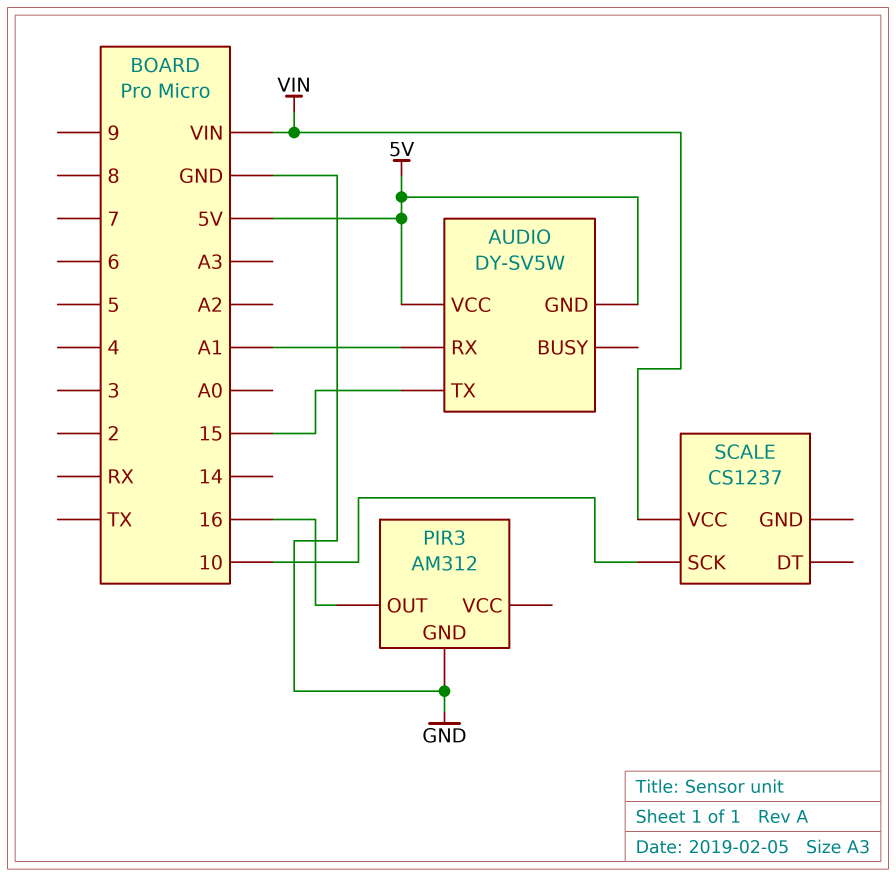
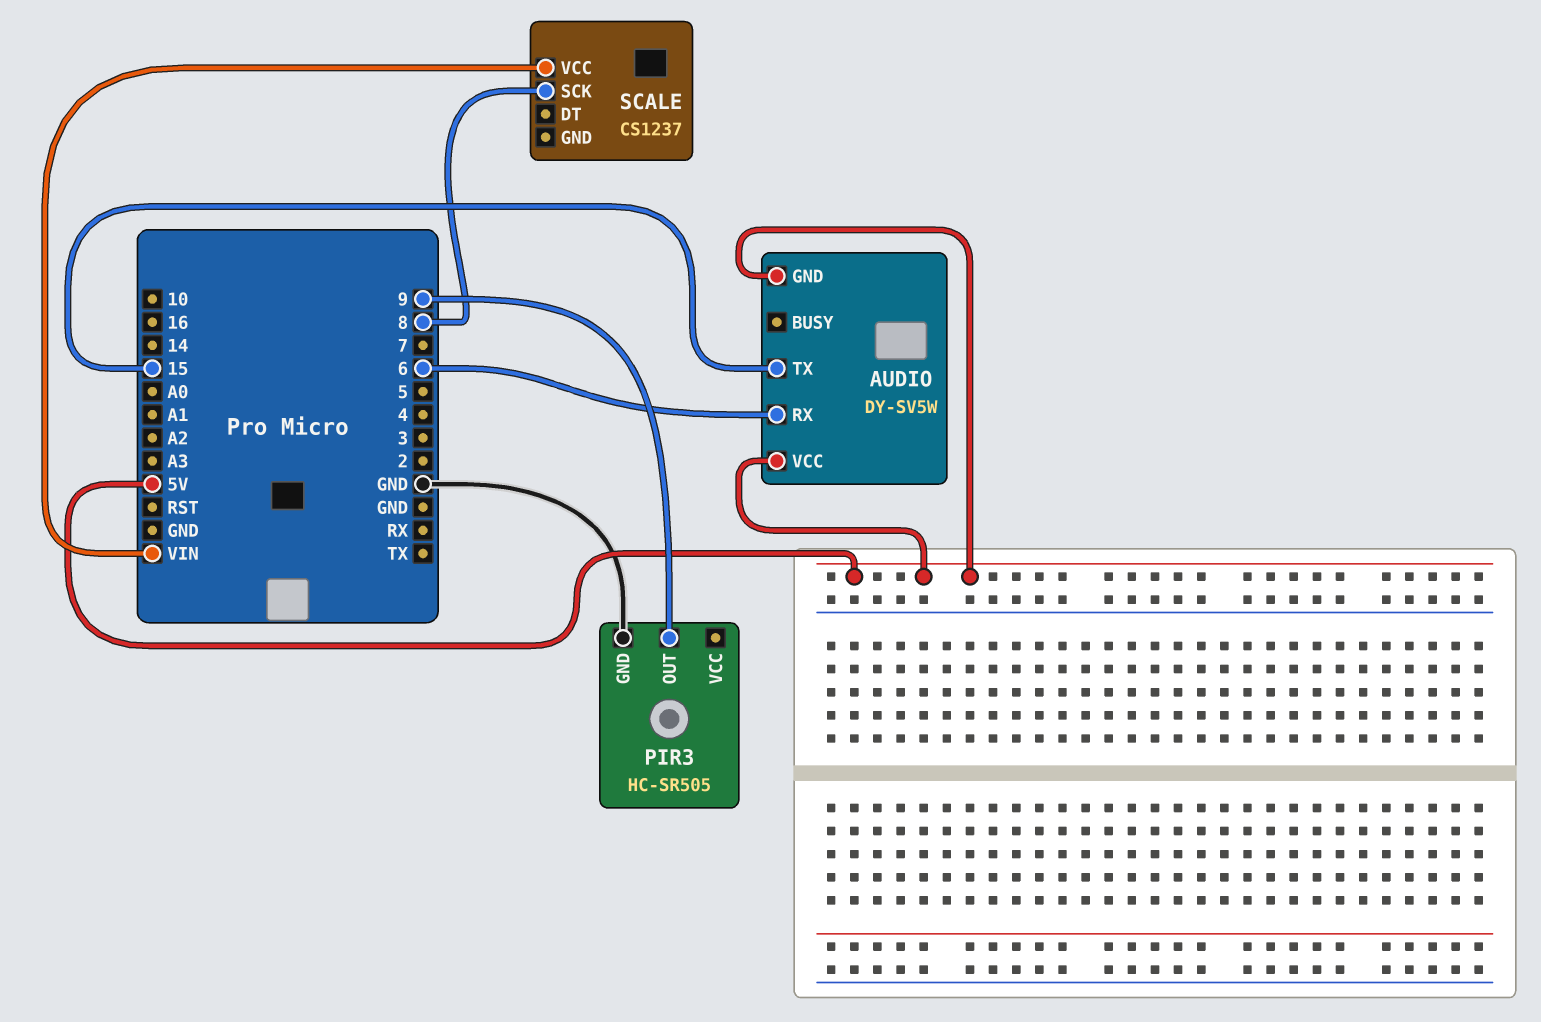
AUDIO pin RX: A1 -> 6
PIR3: AM312 -> HC-SR505
PIR3 pin OUT: 16 -> 9
SCALE pin SCK: 10 -> 8

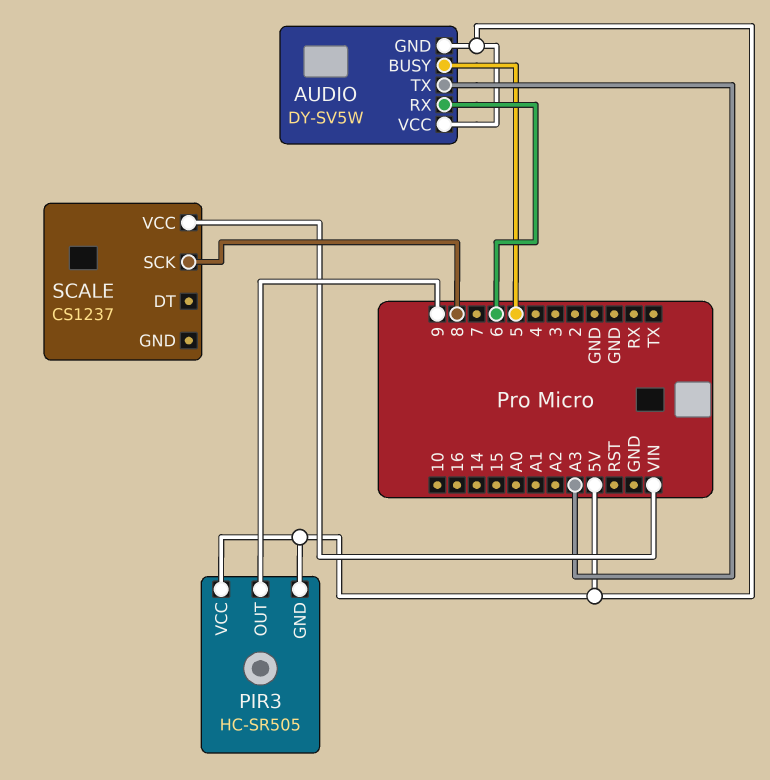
AUDIO pin BUSY: none -> 5
AUDIO pin TX: 15 -> A3
PIR3 pin GND: GND -> 5V
PIR3 pin VCC: none -> 5V

